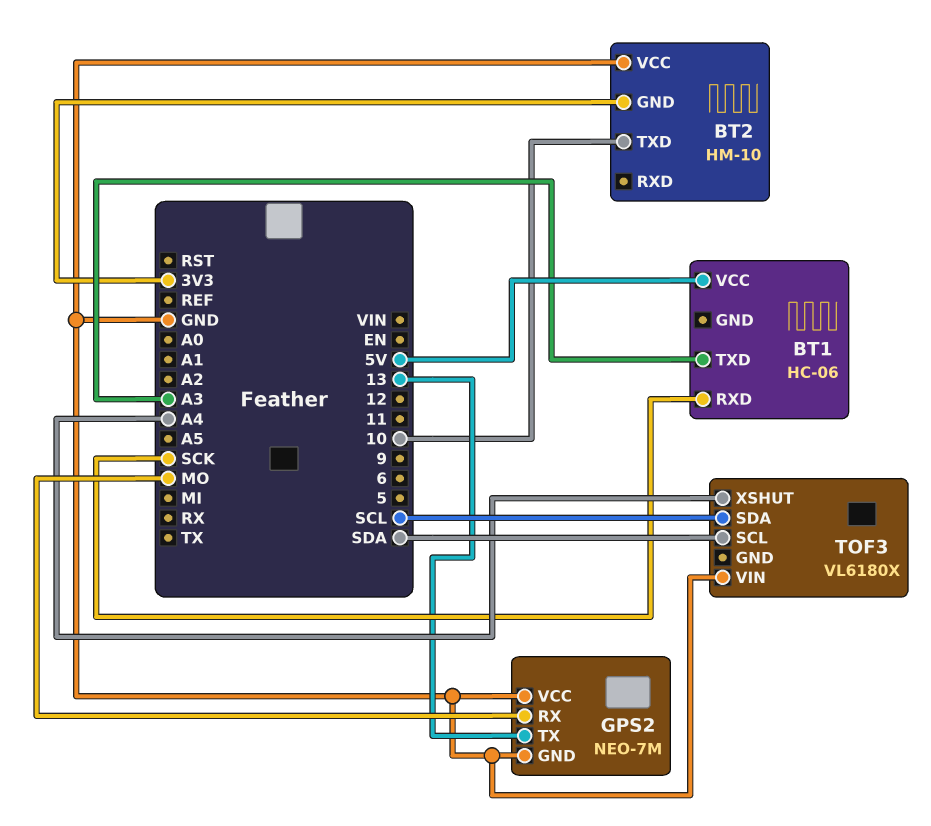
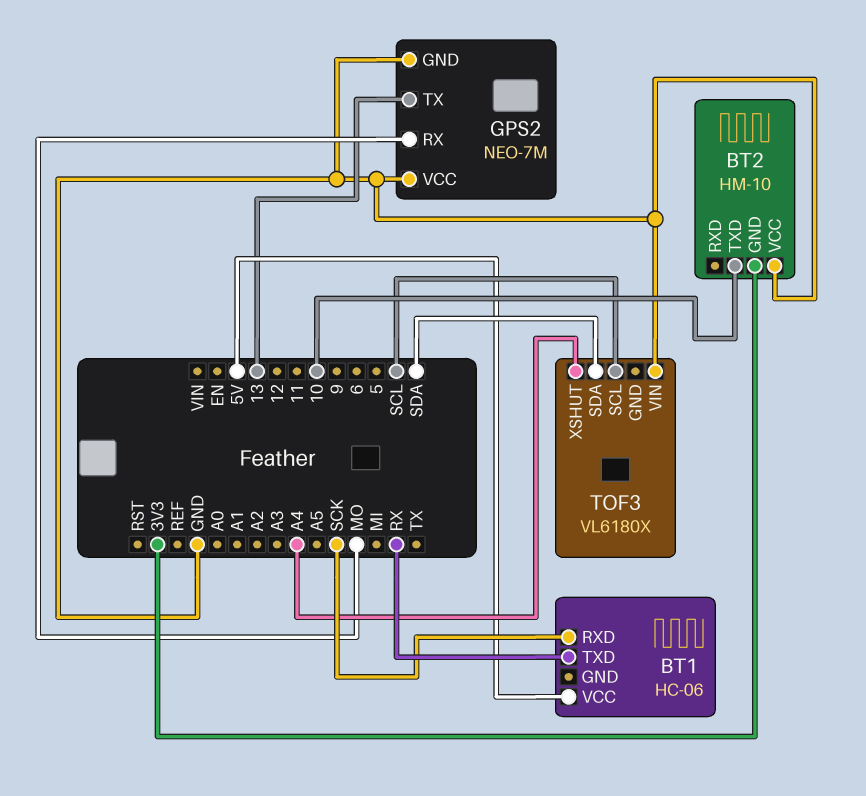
BT1 pin TXD: A3 -> RX
TOF3 pin SCL: SDA -> SCL
TOF3 pin SDA: SCL -> SDA

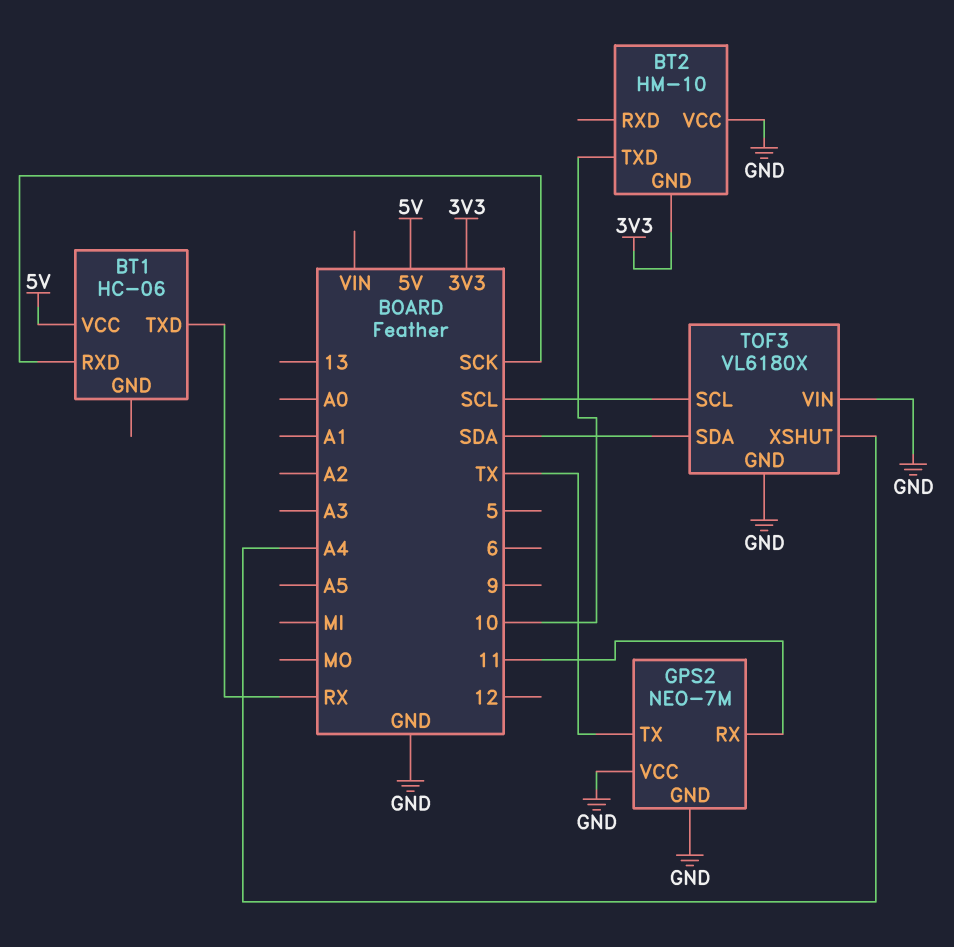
GPS2 pin RX: MO -> 11
GPS2 pin TX: 13 -> TX
TOF3 pin GND: none -> GND

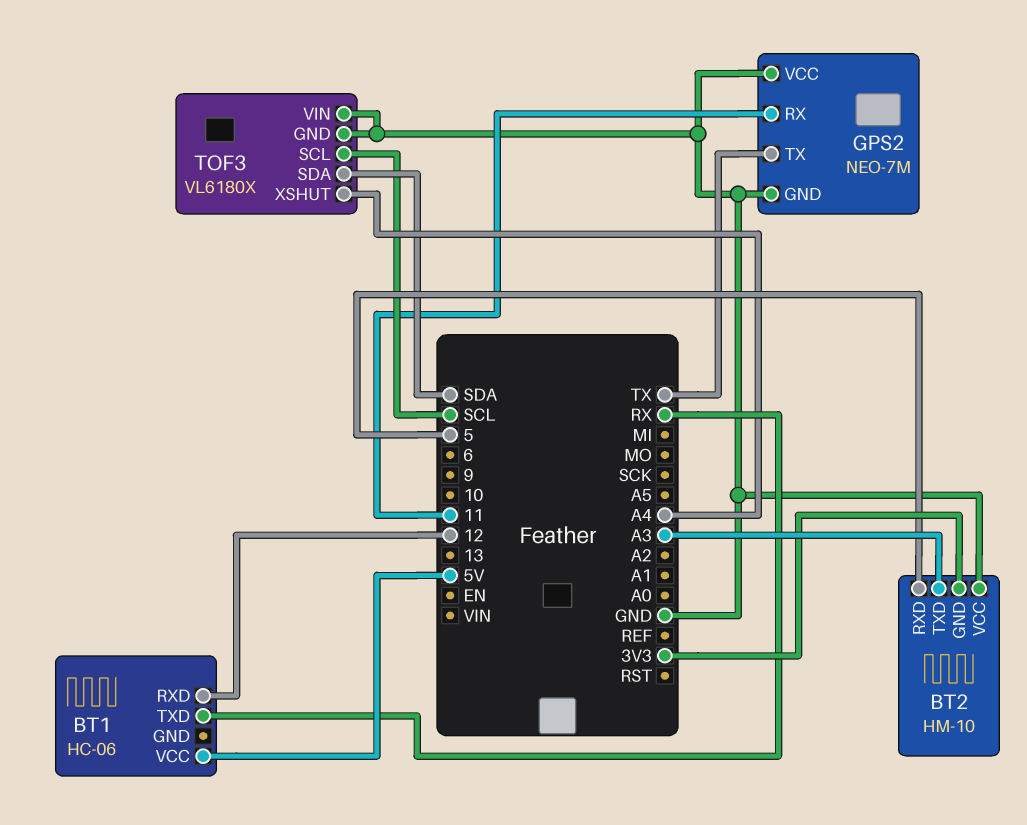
BT1 pin RXD: SCK -> 12
BT2 pin RXD: none -> 5
BT2 pin TXD: 10 -> A3

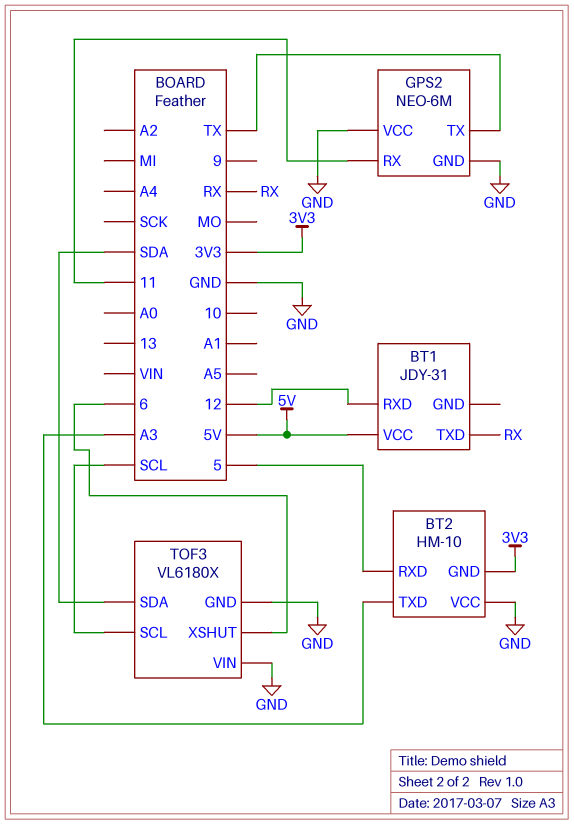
BT1: HC-06 -> JDY-31
GPS2: NEO-7M -> NEO-6M
TOF3 pin XSHUT: A4 -> 6

